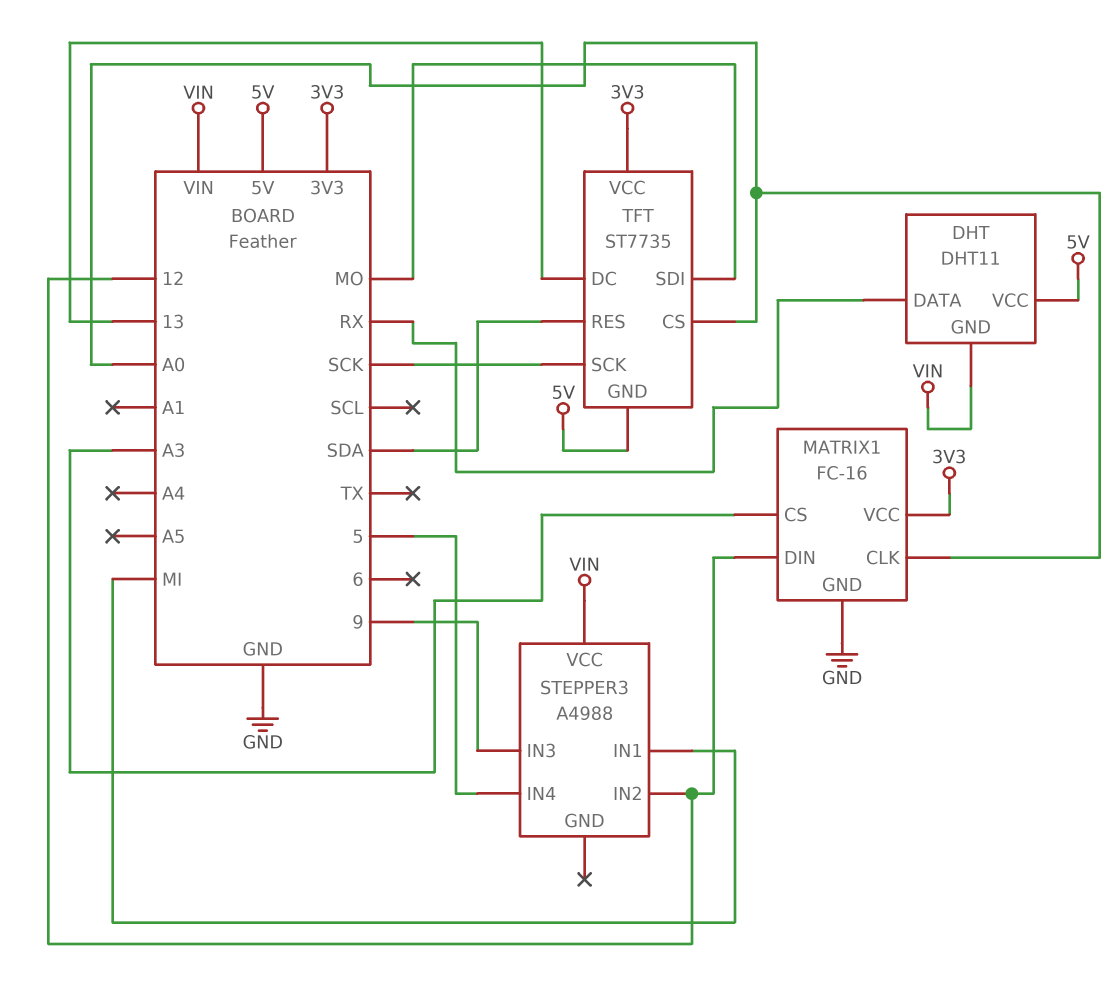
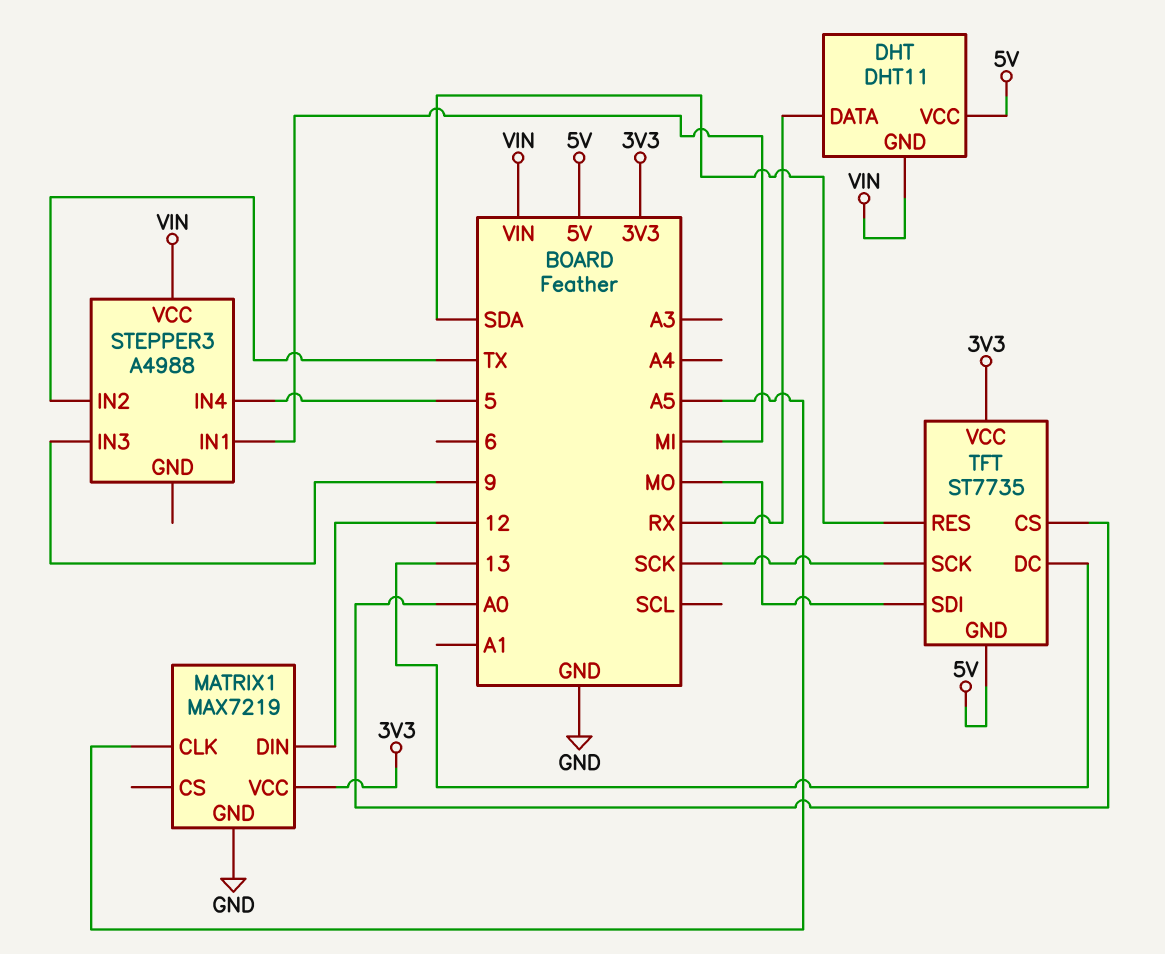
MATRIX1: FC-16 -> MAX7219
MATRIX1 pin CLK: A0 -> A5
MATRIX1 pin CS: A3 -> none
STEPPER3 pin IN2: 12 -> TX

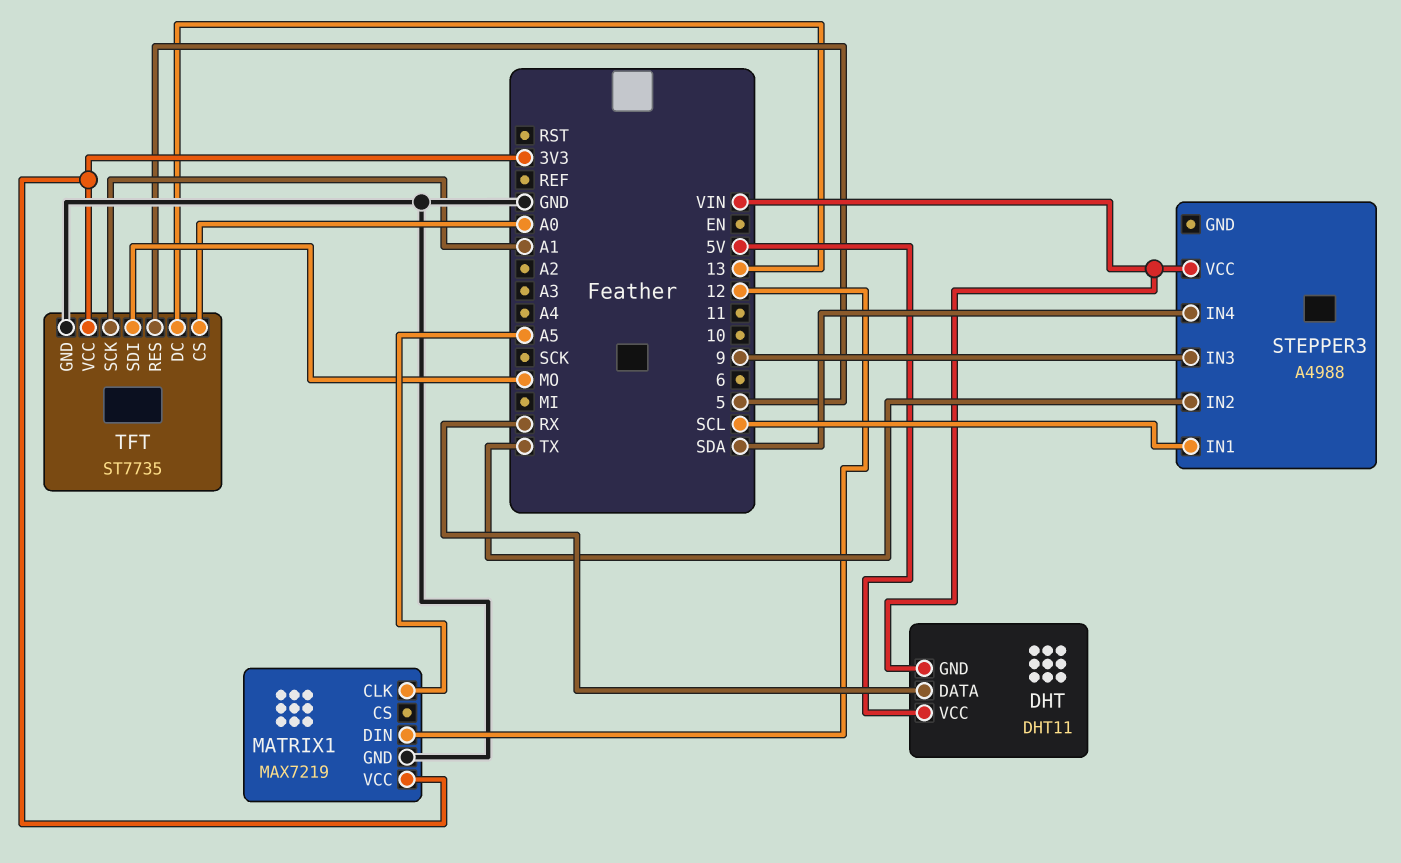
STEPPER3 pin IN1: MI -> SCL
STEPPER3 pin IN4: 5 -> SDA
TFT pin GND: 5V -> GND
TFT pin RES: SDA -> 5
TFT pin SCK: SCK -> A1

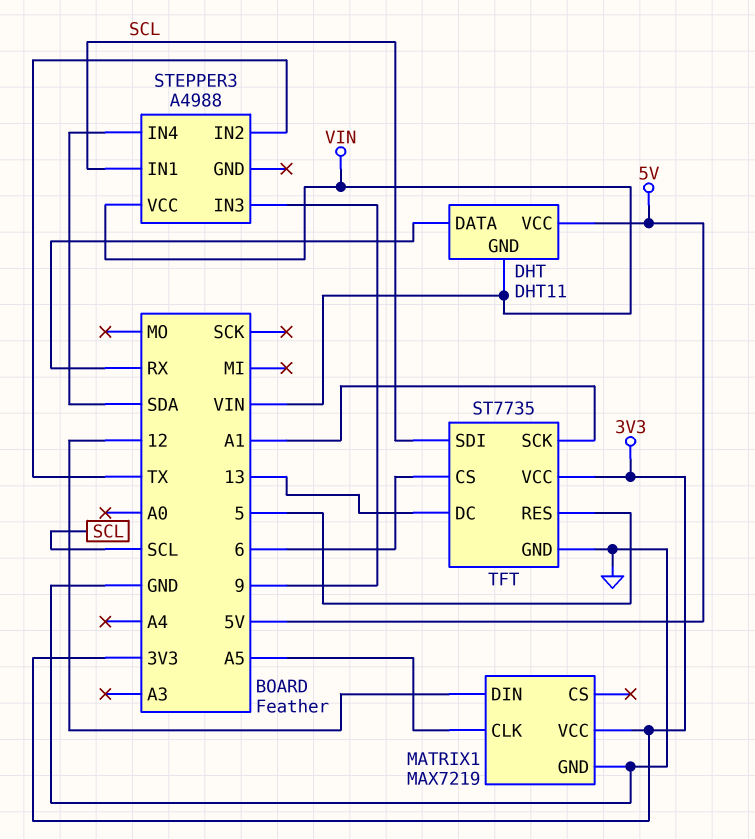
TFT pin CS: A0 -> 6
TFT pin SDI: MO -> SCL

